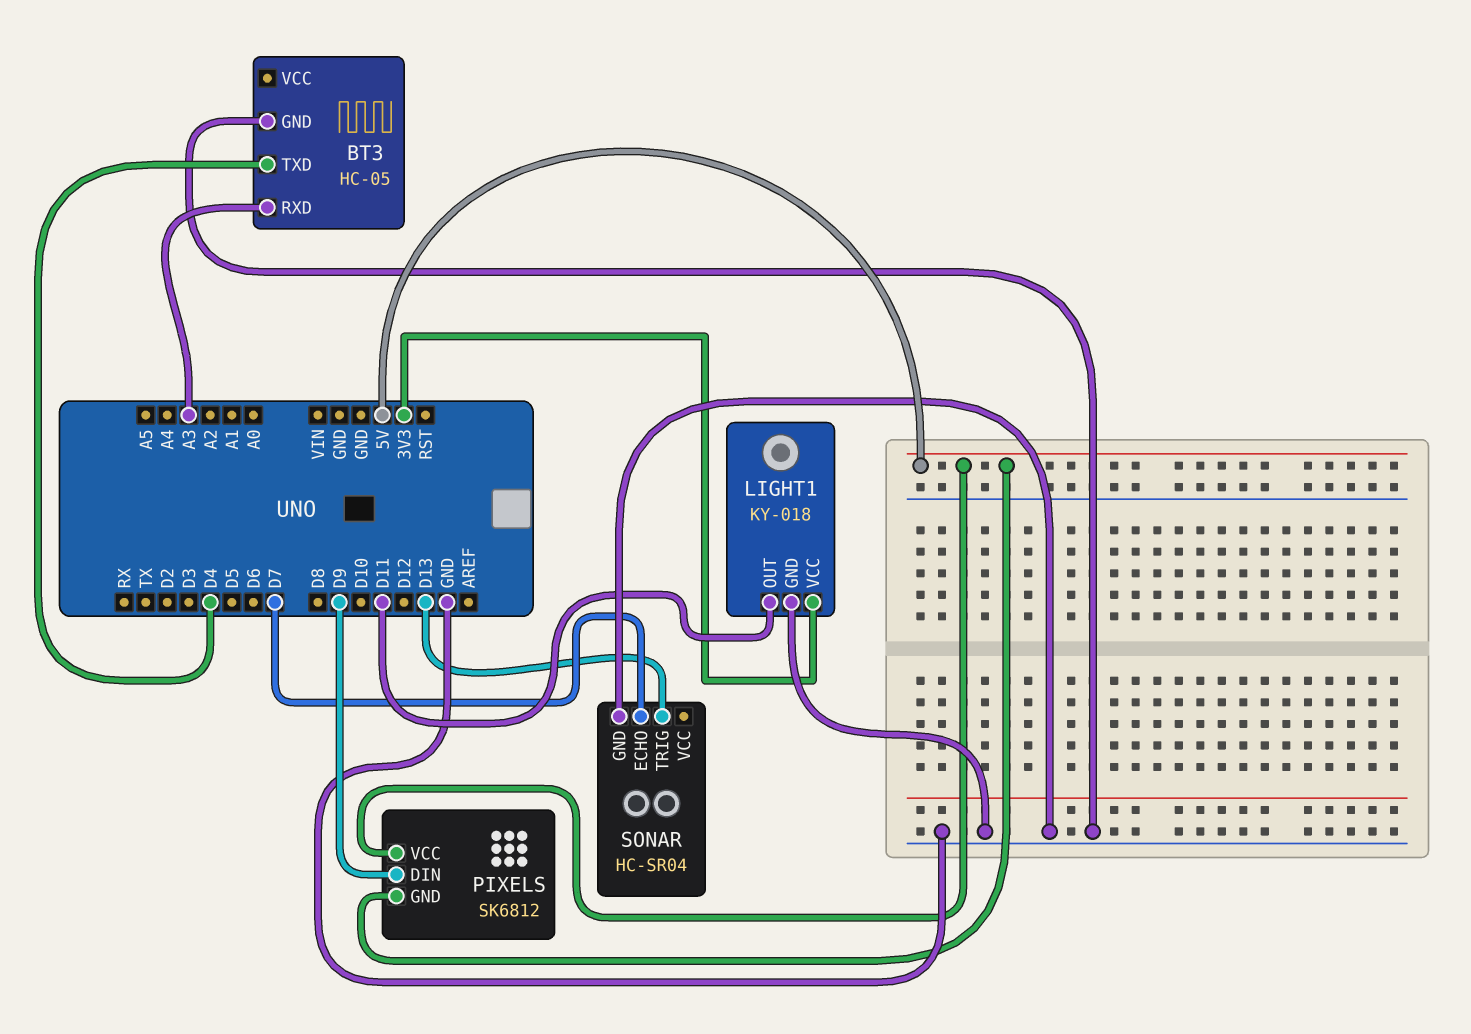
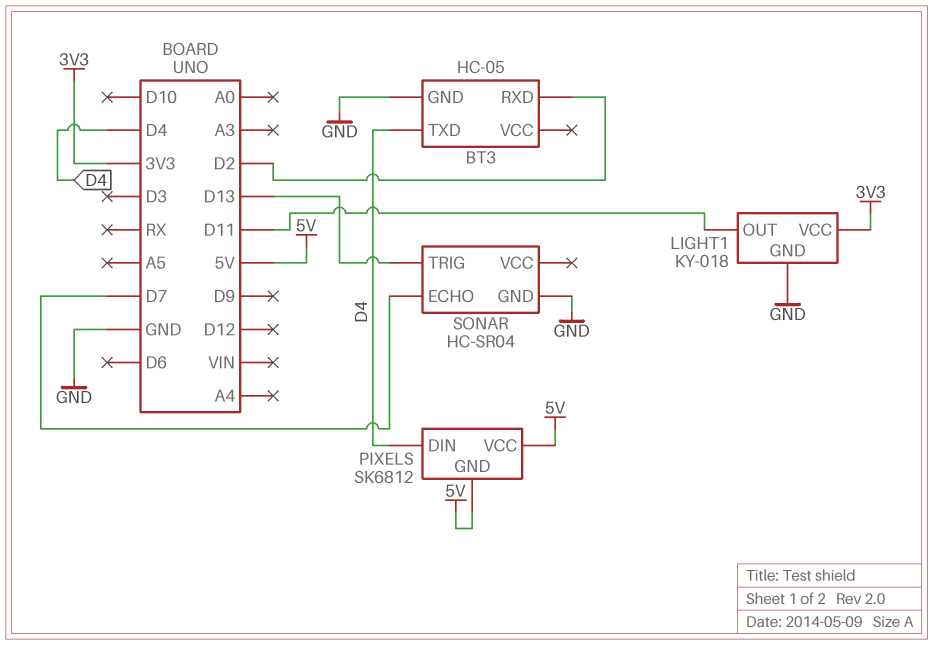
BT3 pin RXD: A3 -> D2
PIXELS pin DIN: D9 -> D4

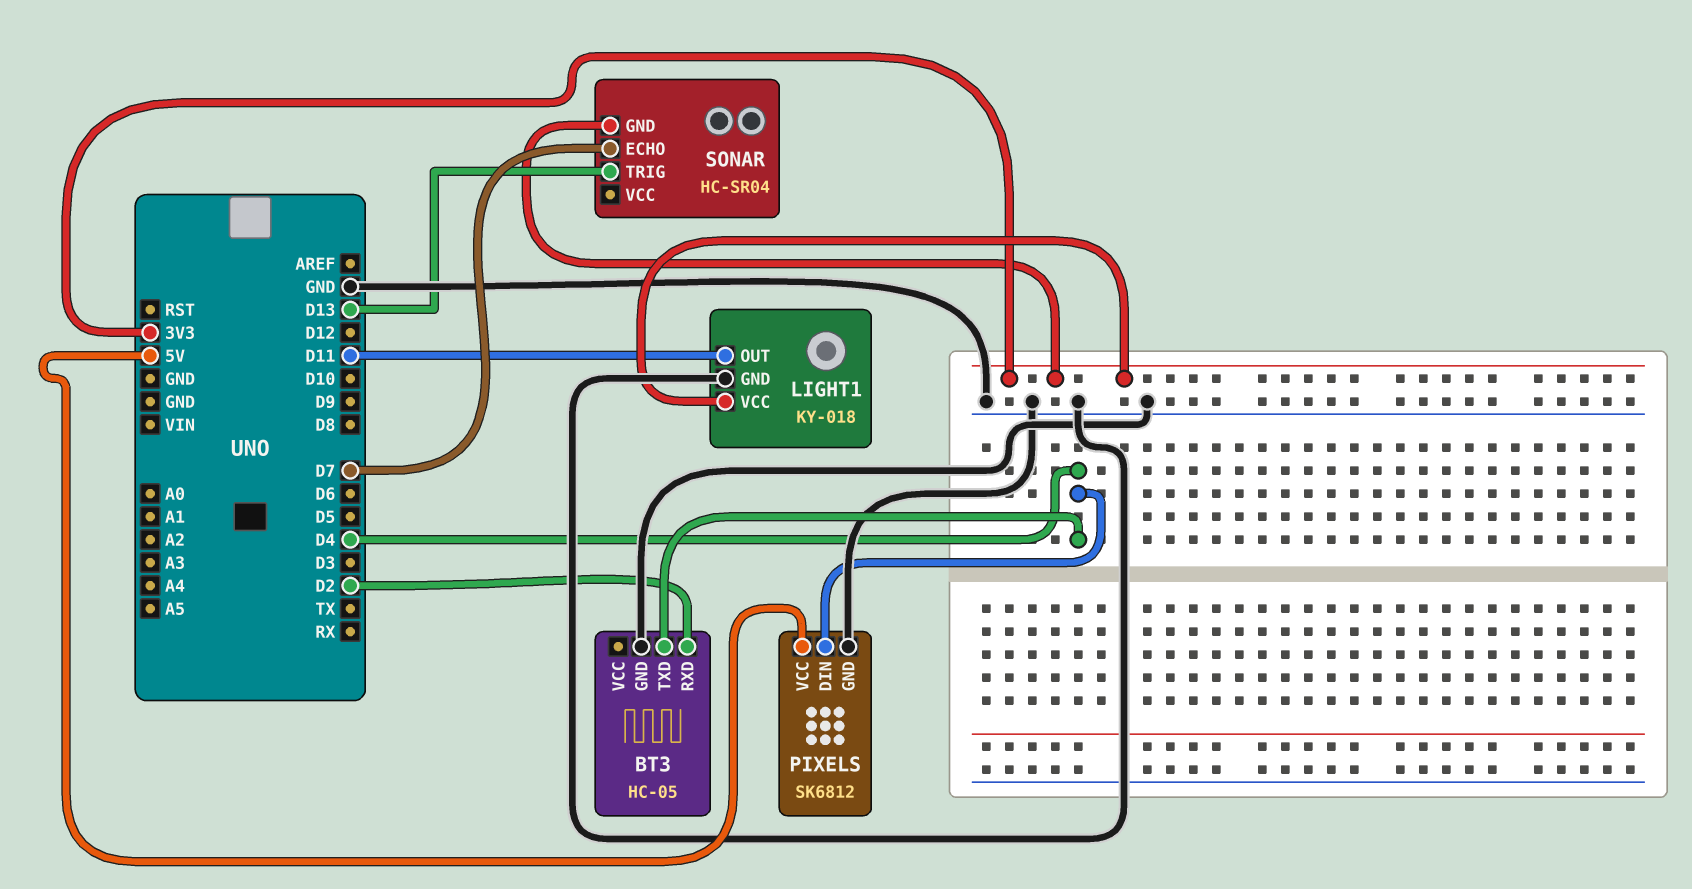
PIXELS pin GND: 5V -> GND
SONAR pin GND: GND -> 3V3

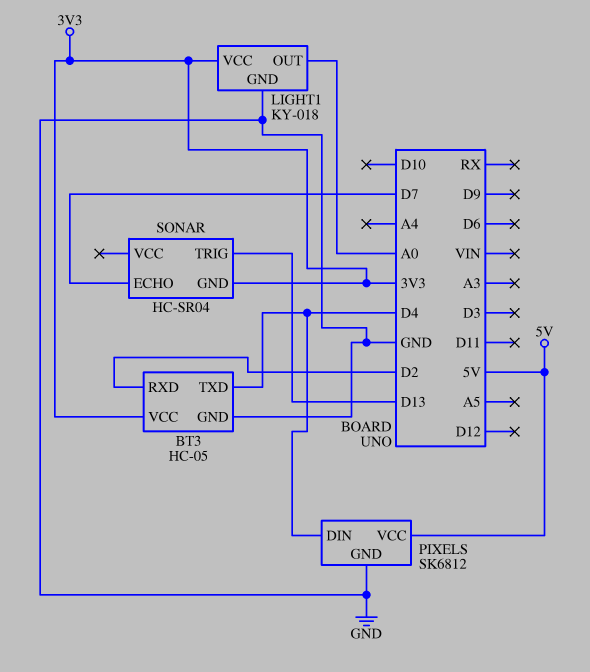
BT3 pin VCC: none -> 3V3
LIGHT1 pin OUT: D11 -> A0

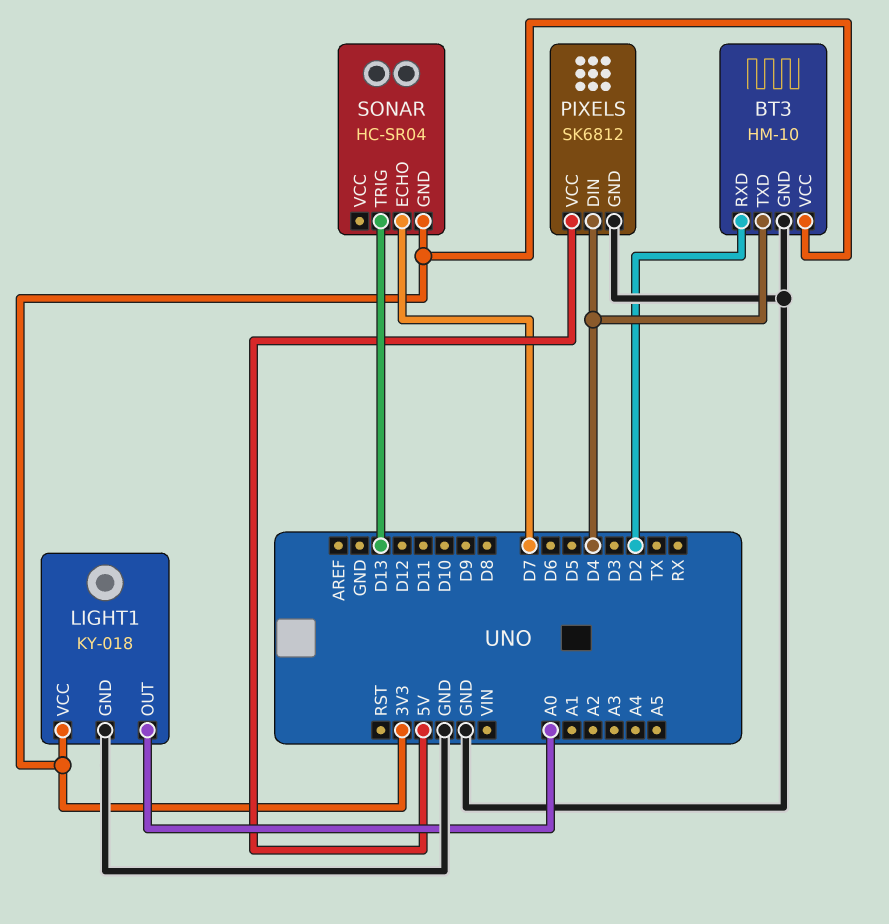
BT3: HC-05 -> HM-10

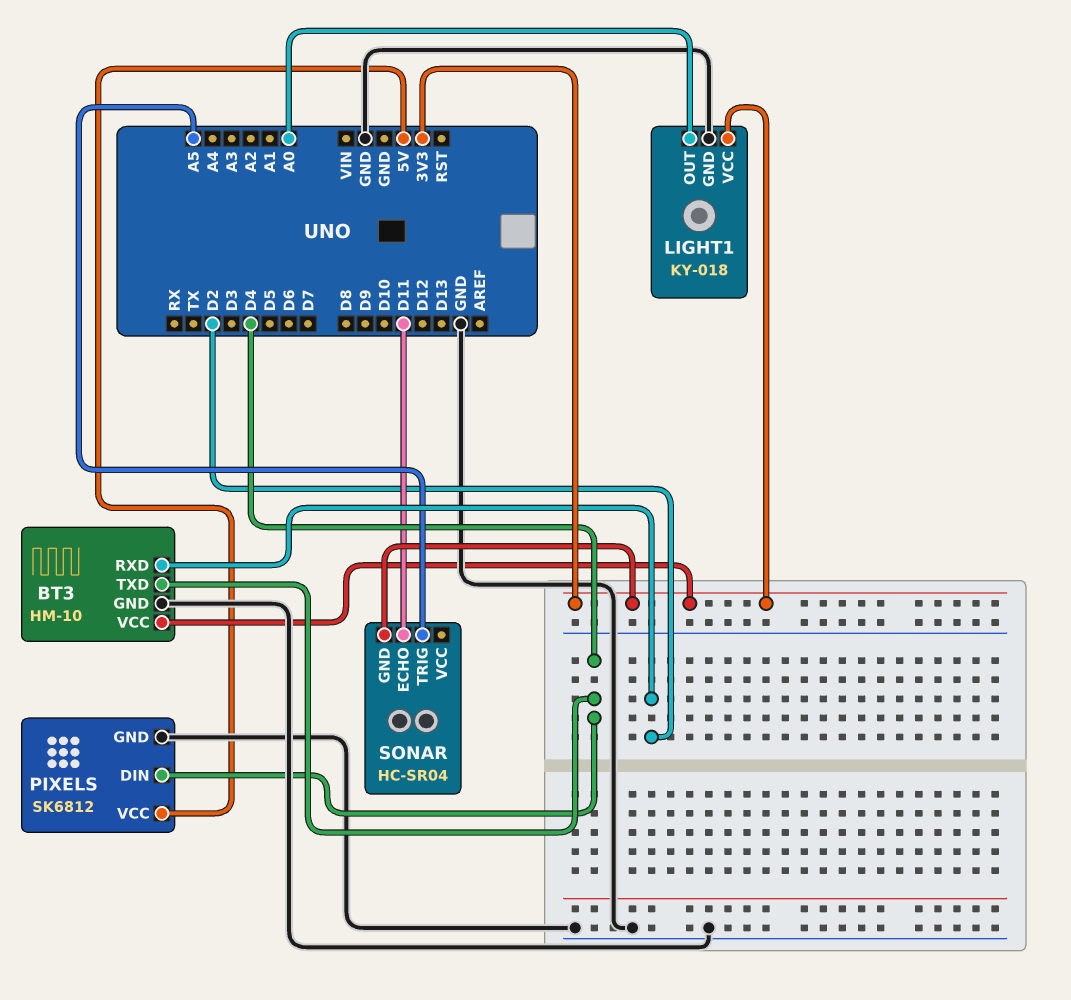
SONAR pin ECHO: D7 -> D11
SONAR pin TRIG: D13 -> A5

